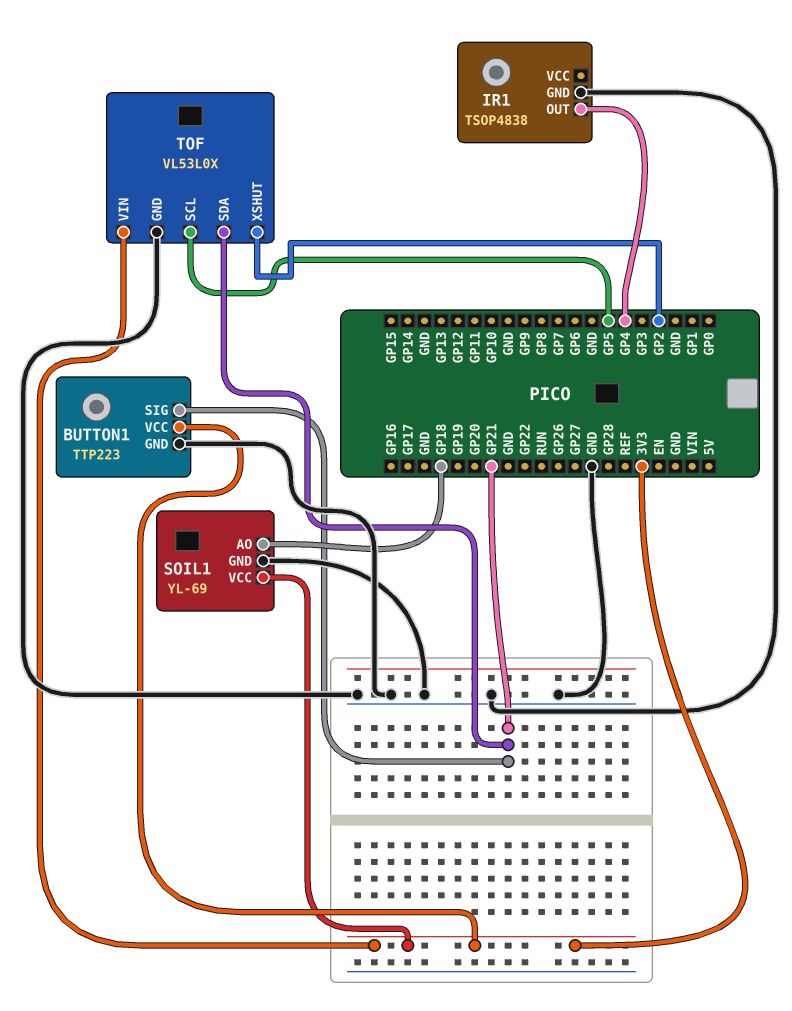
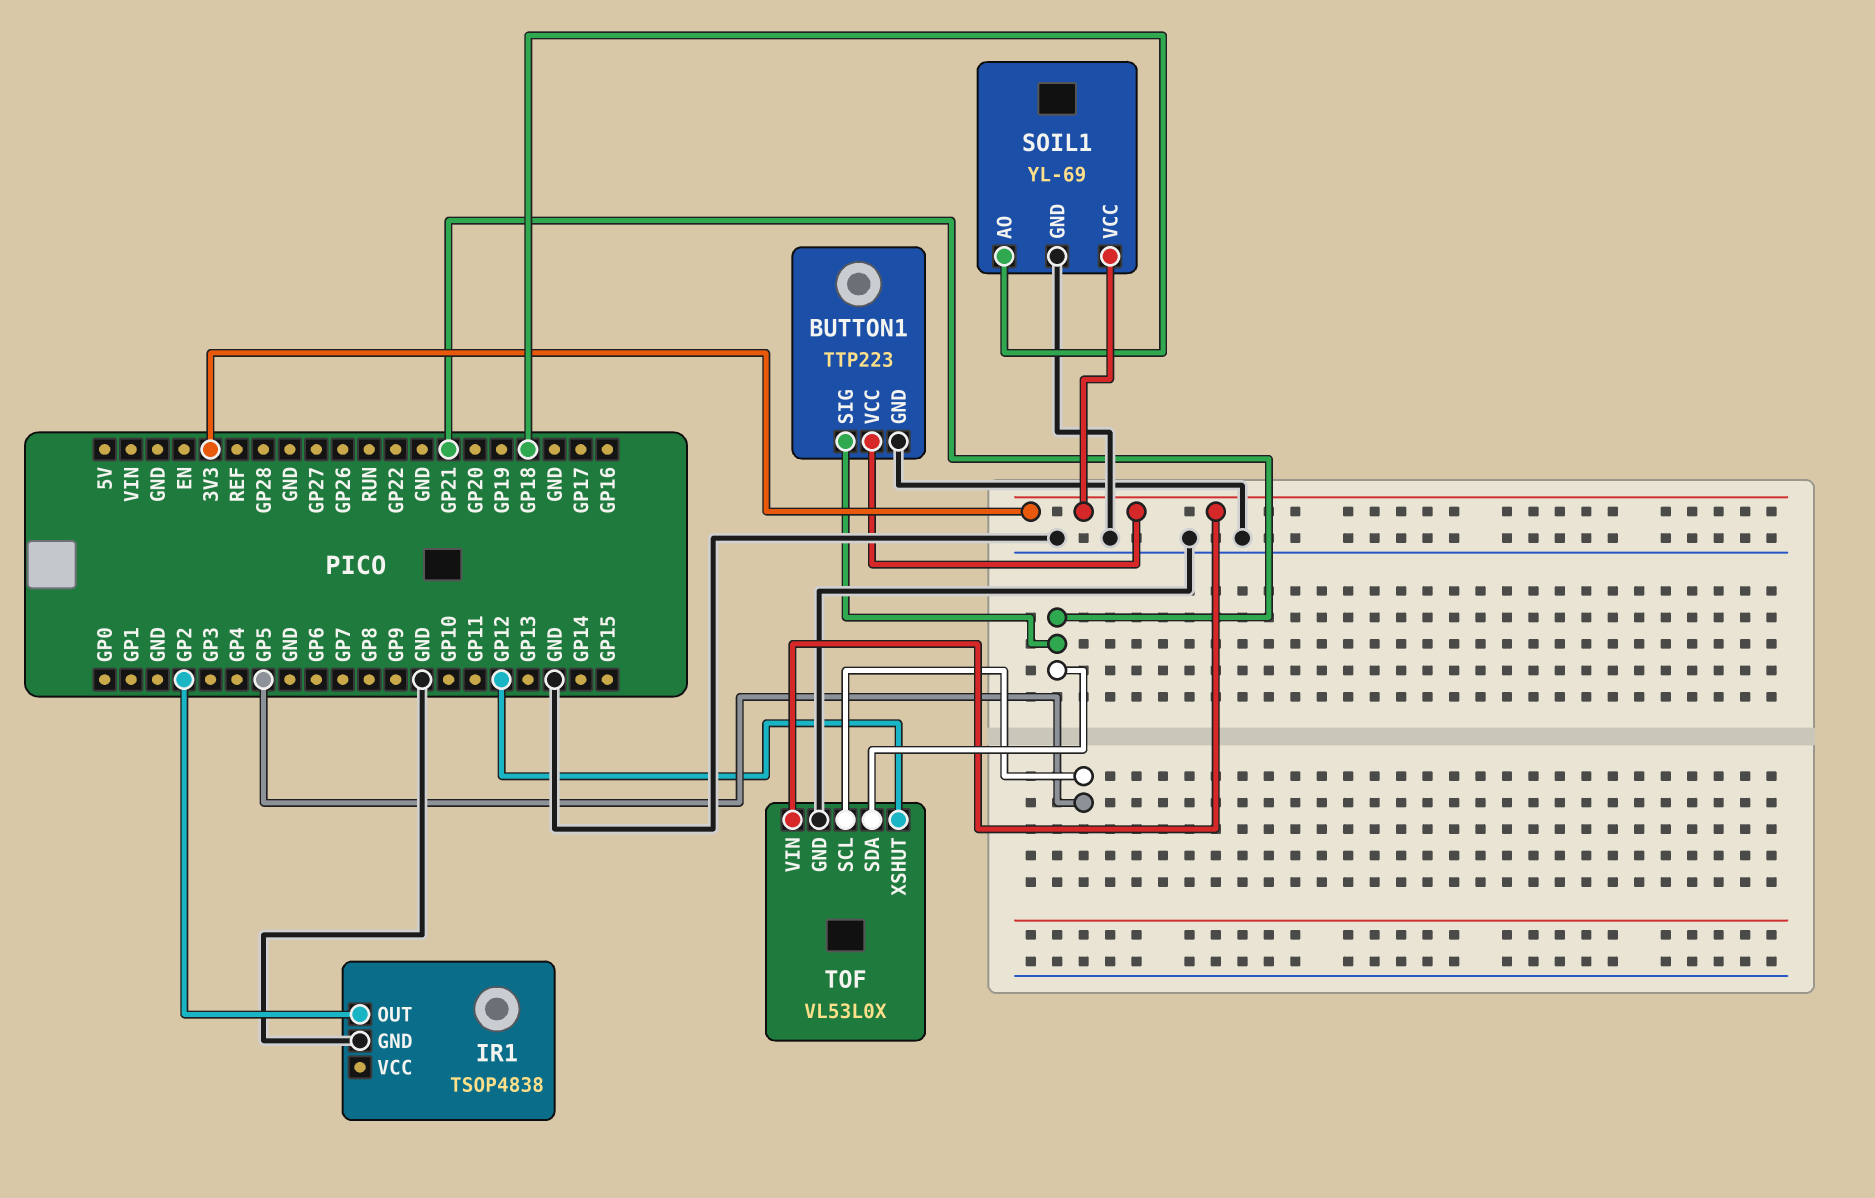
IR1 pin OUT: GP4 -> GP2
TOF pin XSHUT: GP2 -> GP12

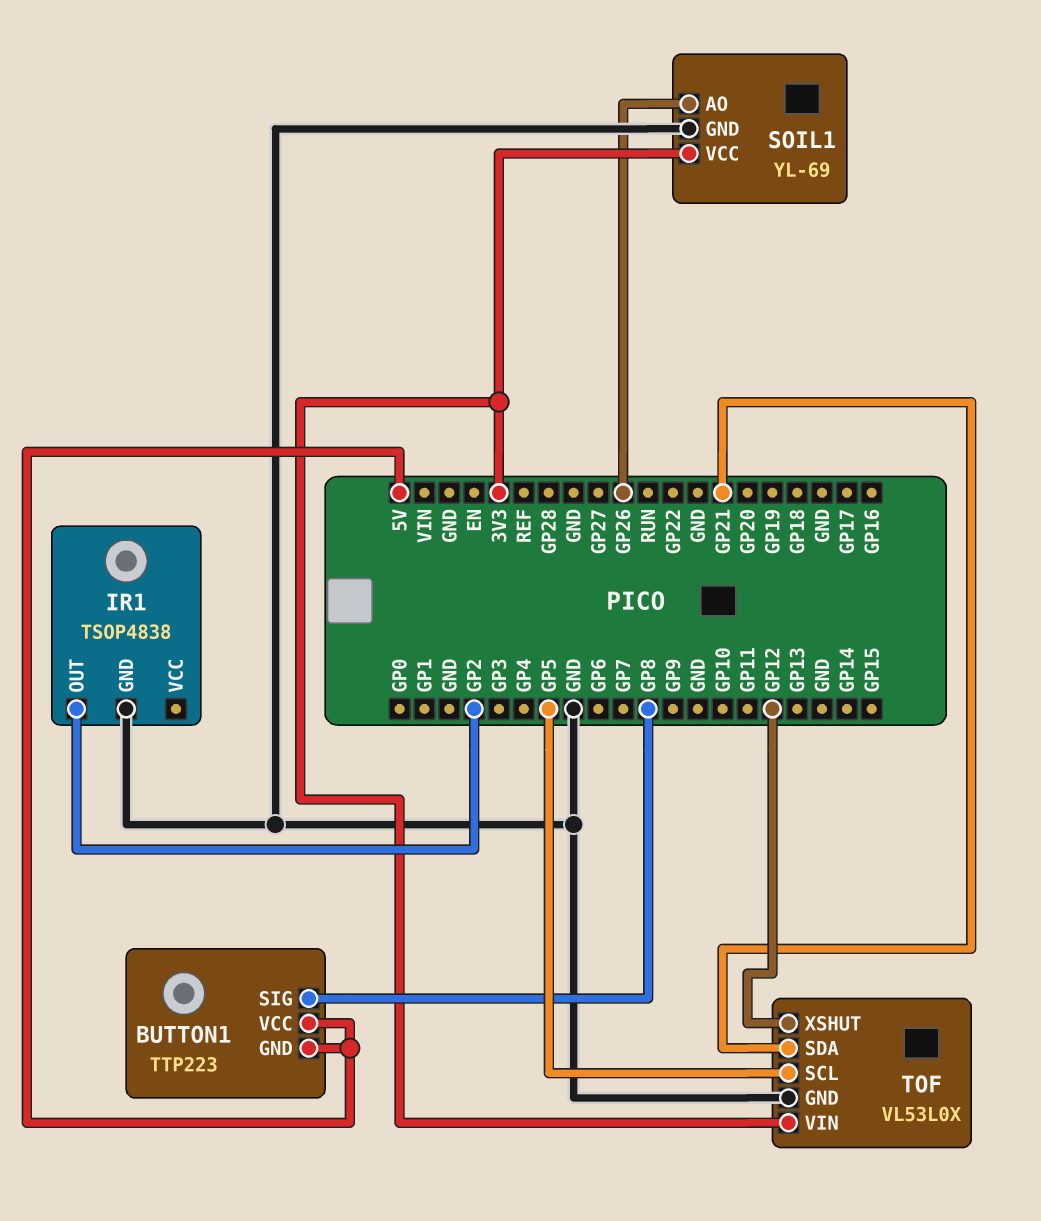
BUTTON1 pin GND: GND -> 5V
BUTTON1 pin SIG: GP21 -> GP8
BUTTON1 pin VCC: 3V3 -> 5V
SOIL1 pin AO: GP18 -> GP26

